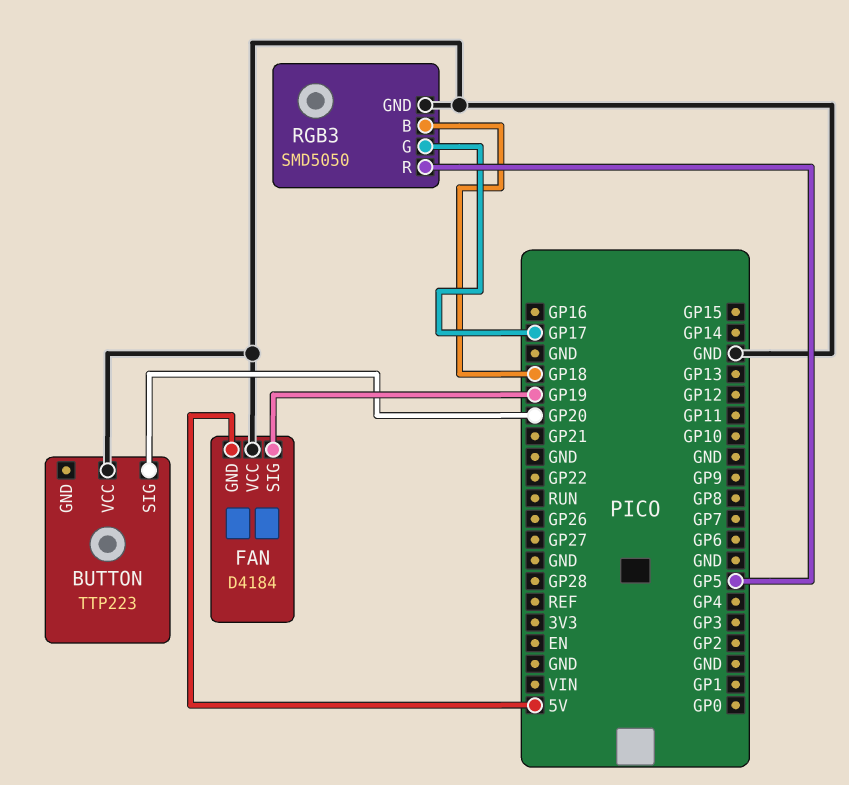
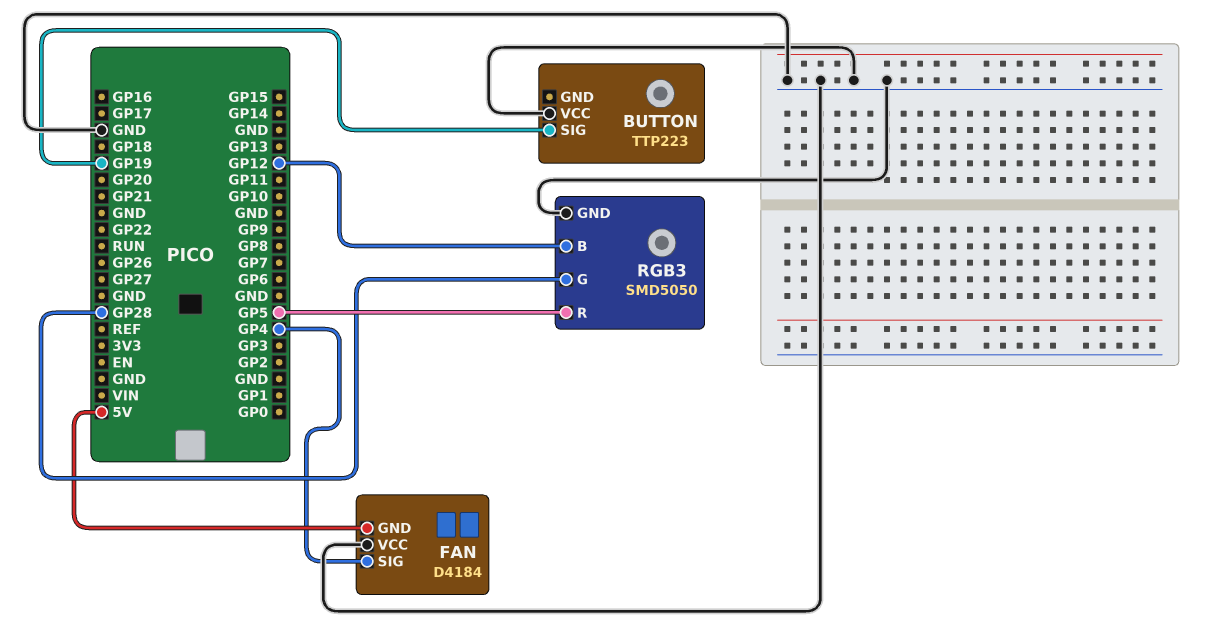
BUTTON pin SIG: GP20 -> GP19
FAN pin SIG: GP19 -> GP4
RGB3 pin B: GP18 -> GP12
RGB3 pin G: GP17 -> GP28

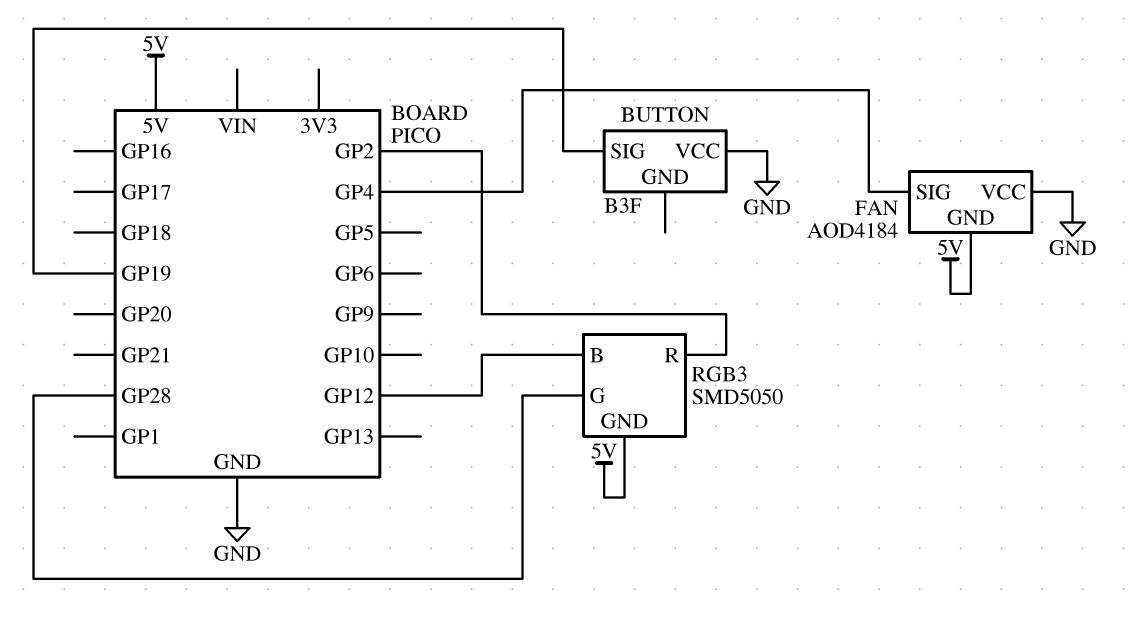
BUTTON: TTP223 -> B3F
FAN: D4184 -> AOD4184
RGB3 pin GND: GND -> 5V
RGB3 pin R: GP5 -> GP2

